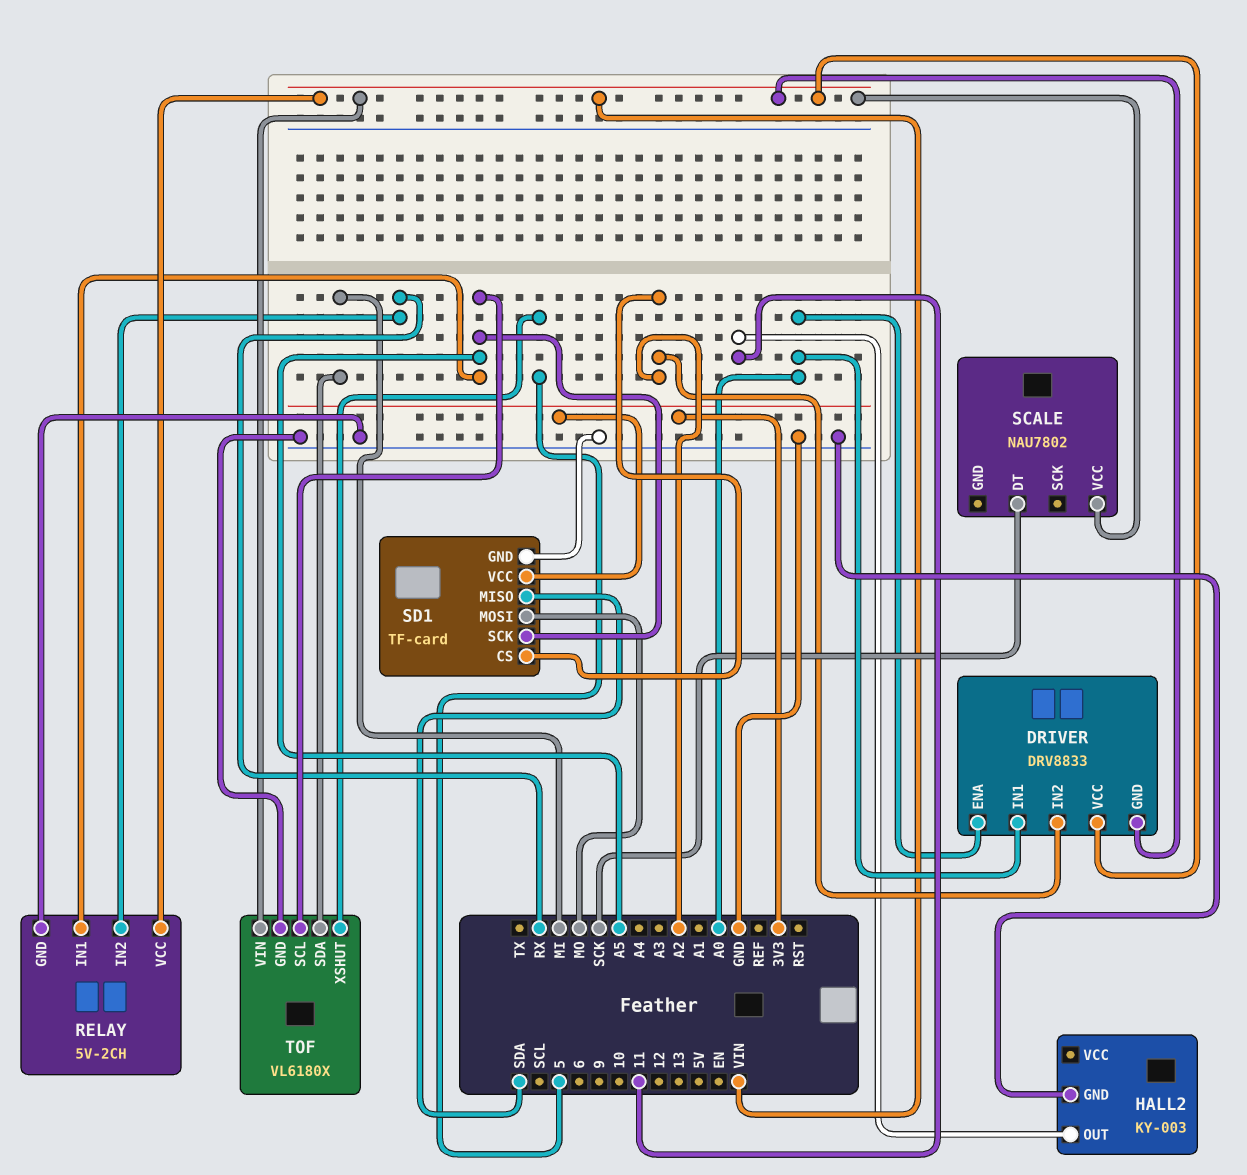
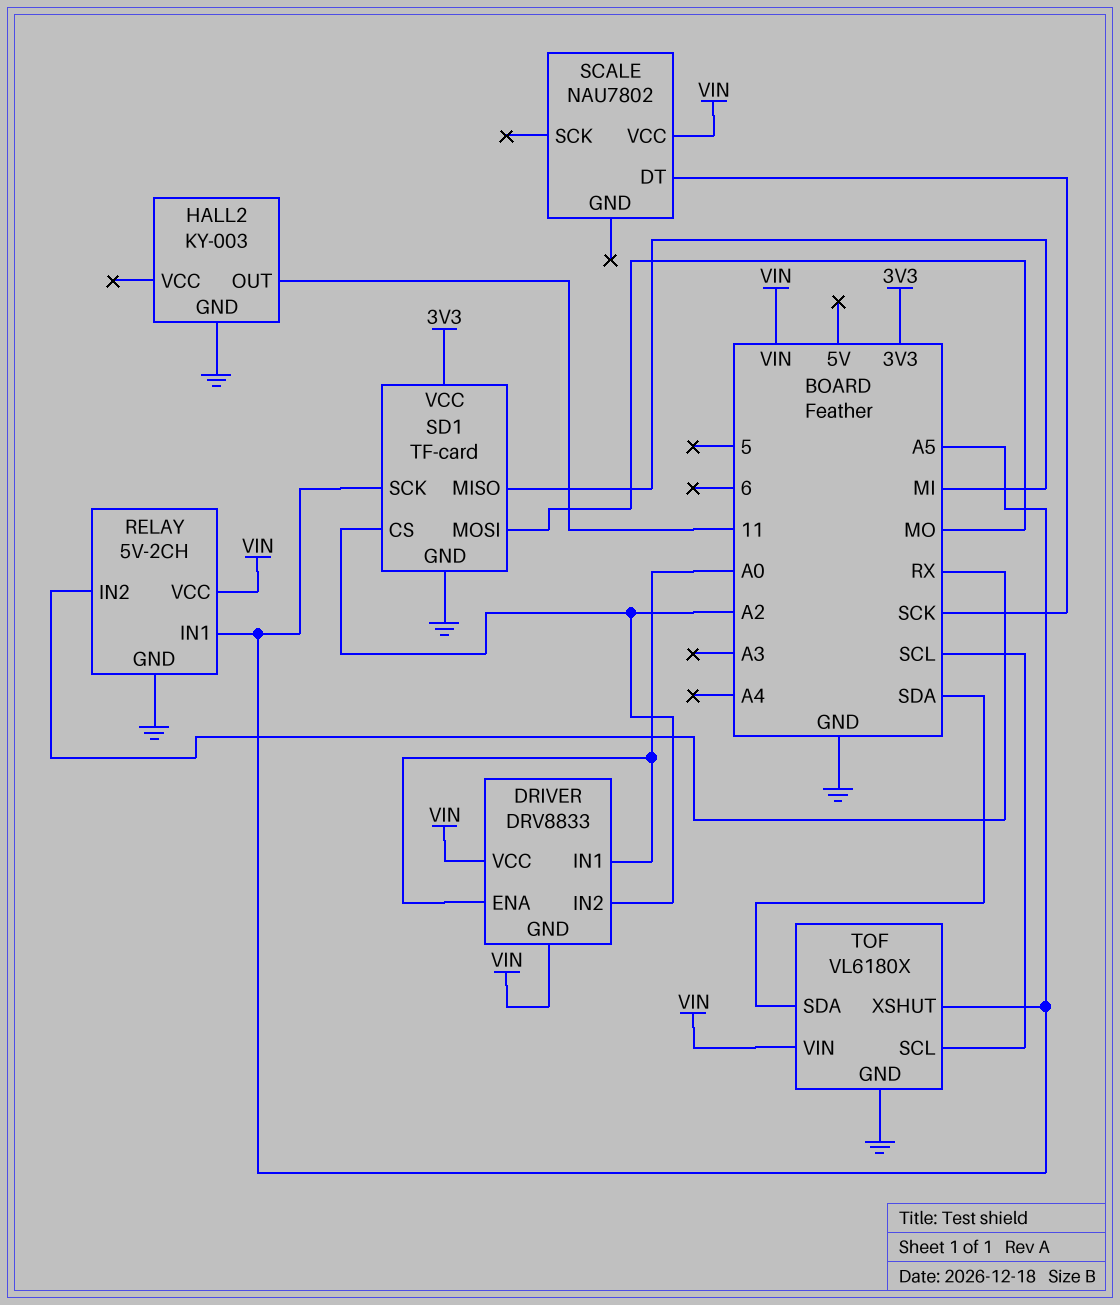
SD1 pin MISO: SDA -> MI
TOF pin SCL: A5 -> SCL
TOF pin SDA: MI -> SDA
TOF pin XSHUT: 5 -> A5

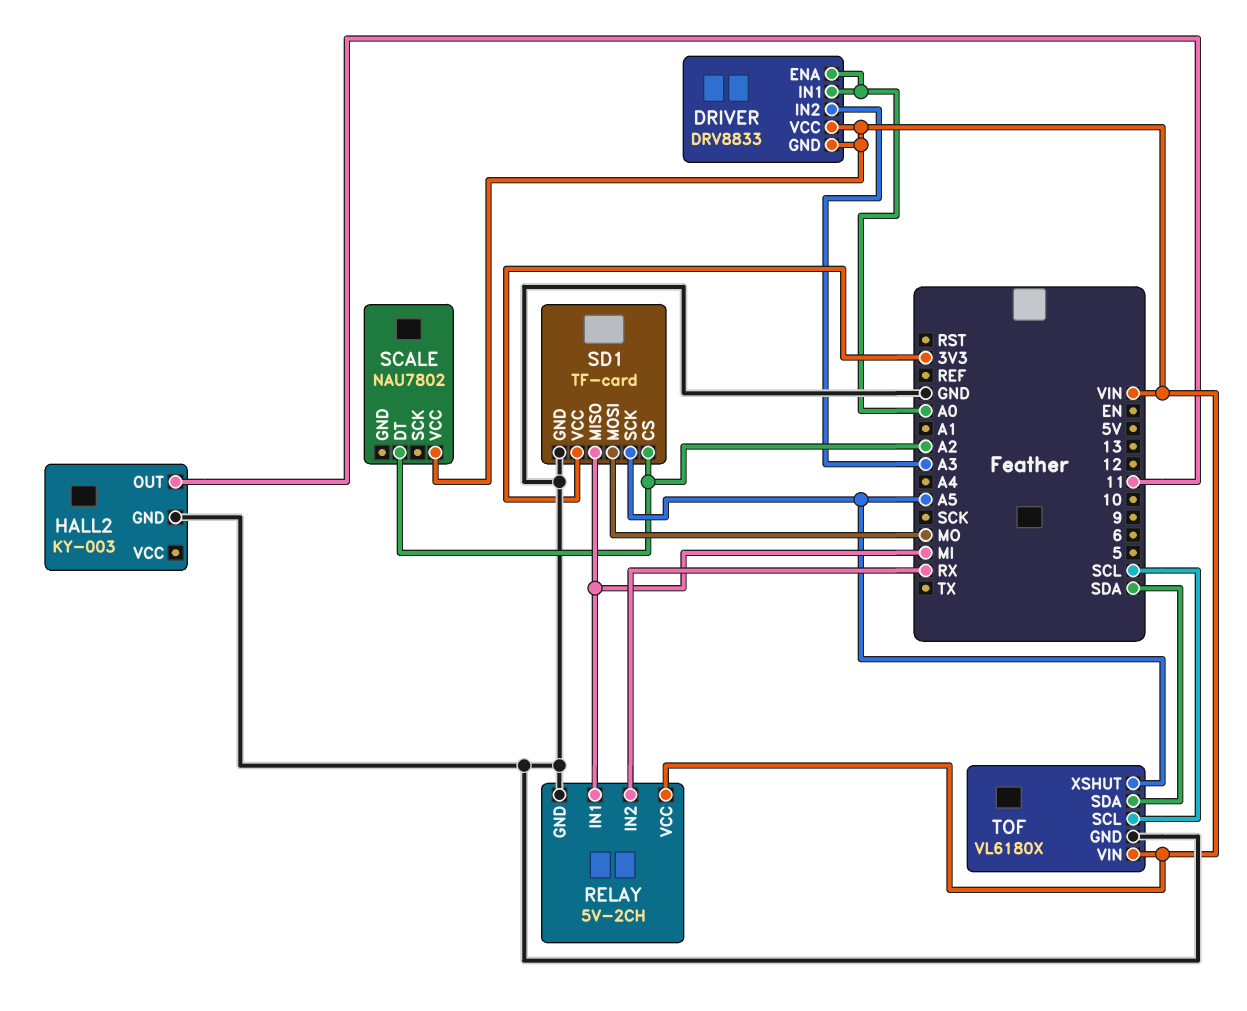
DRIVER pin IN2: A2 -> A3
RELAY pin IN1: A5 -> MI
SCALE pin DT: SCK -> A2

